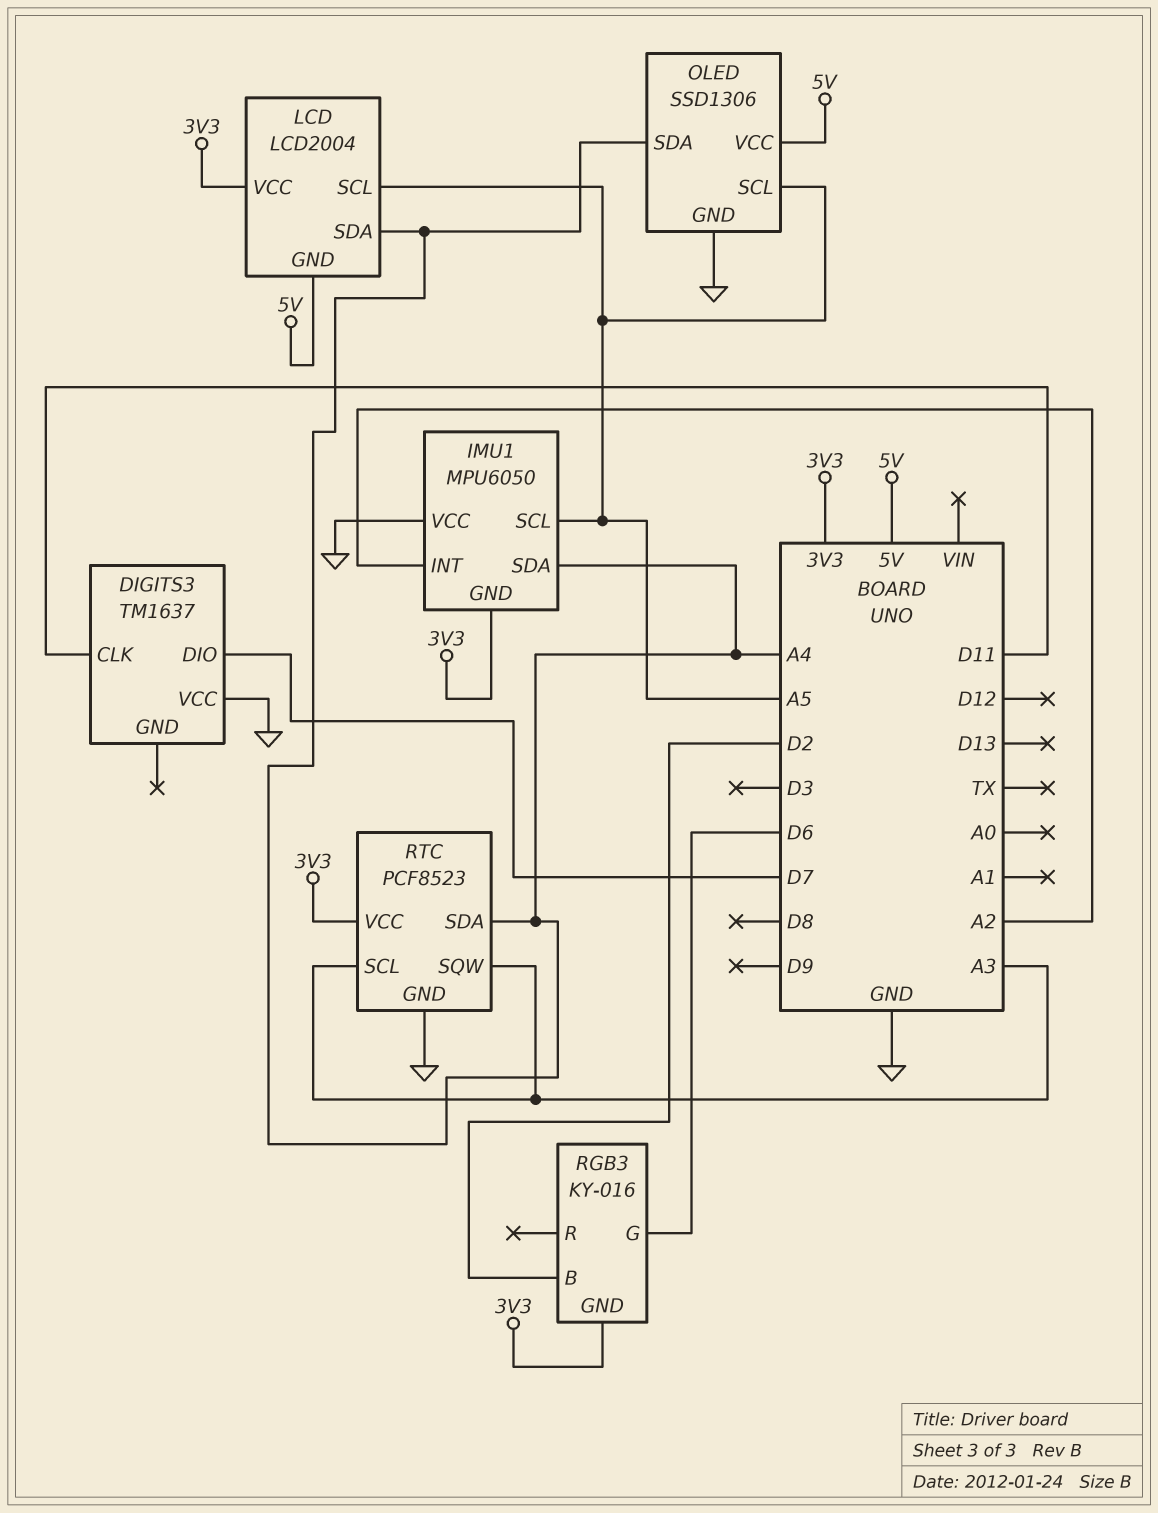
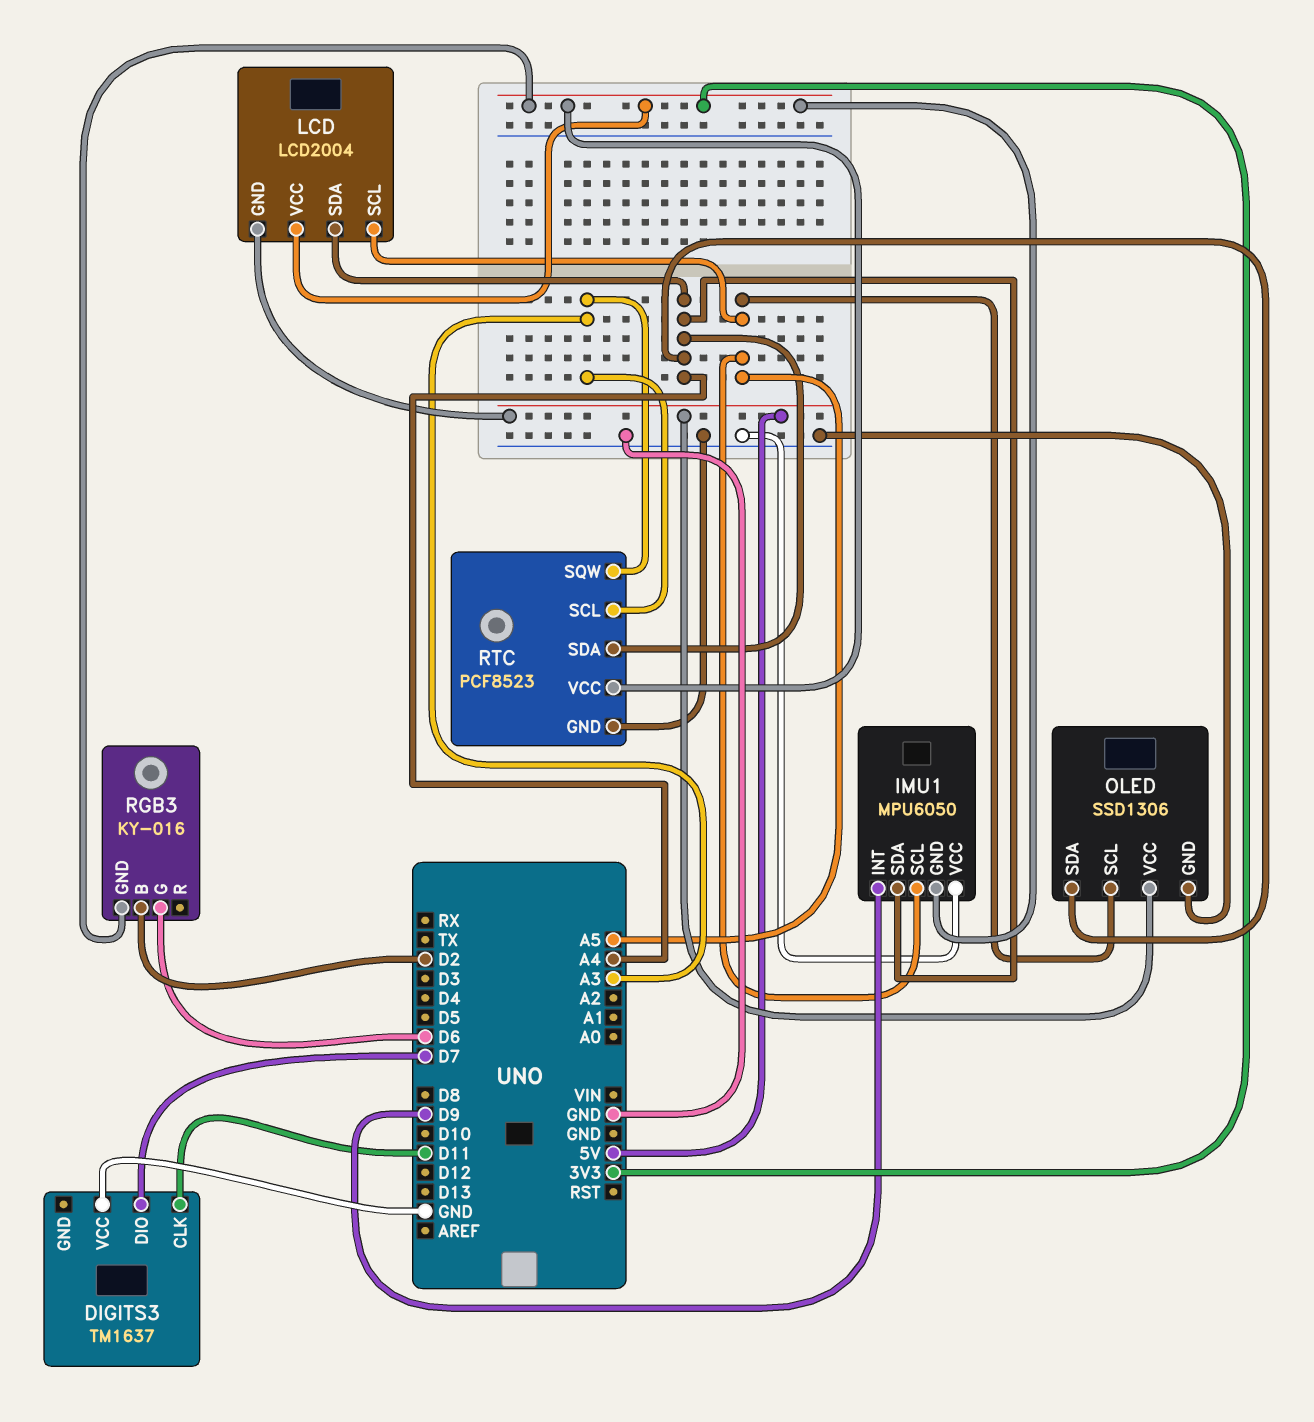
IMU1 pin INT: A2 -> D9

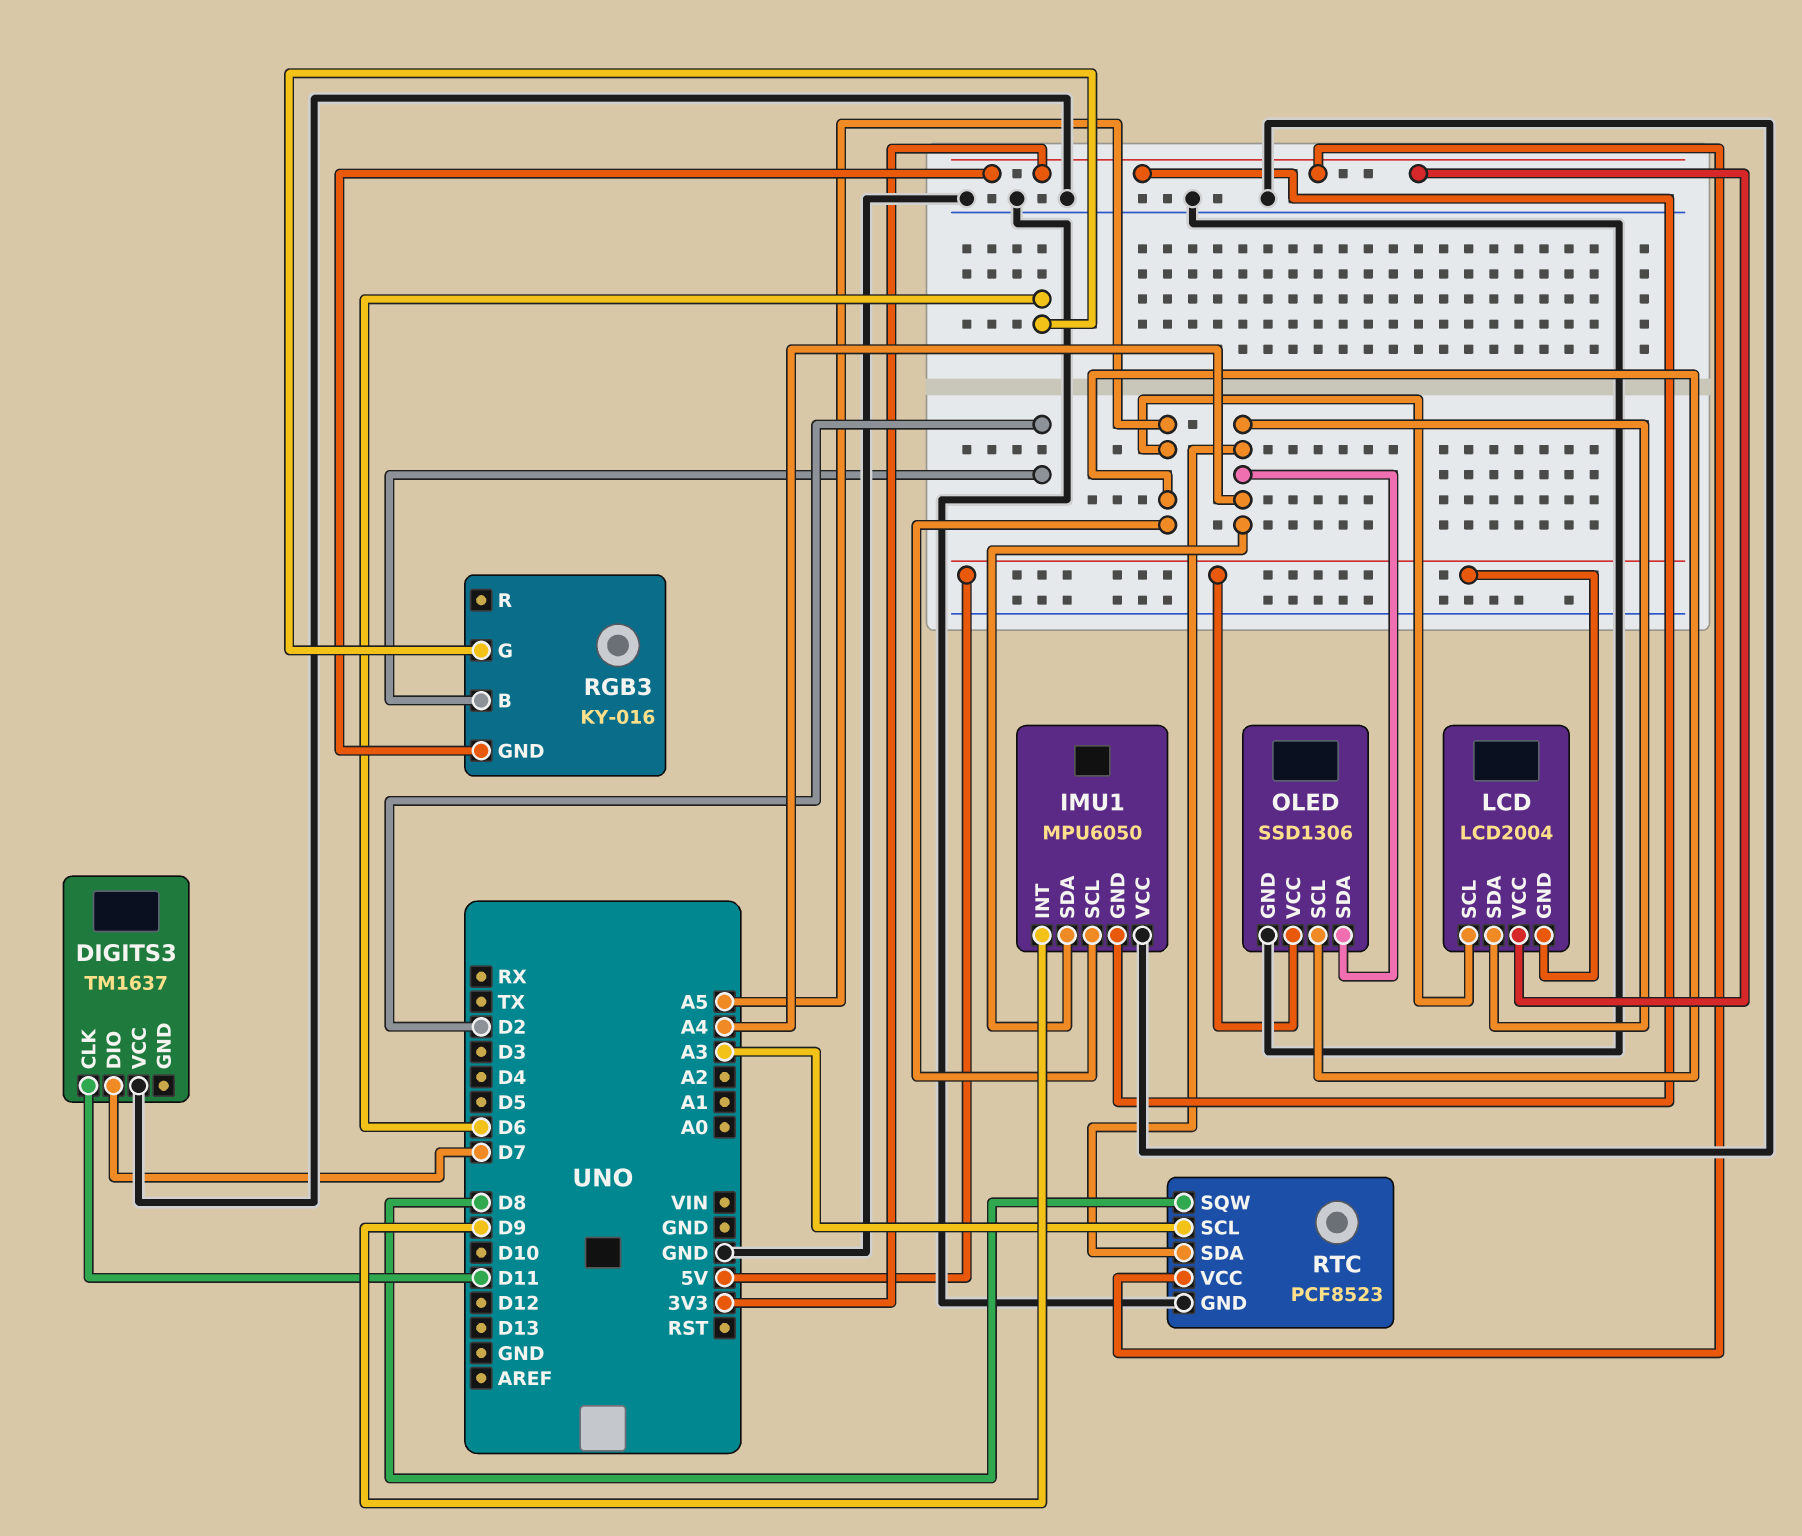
RTC pin SQW: A3 -> D8

